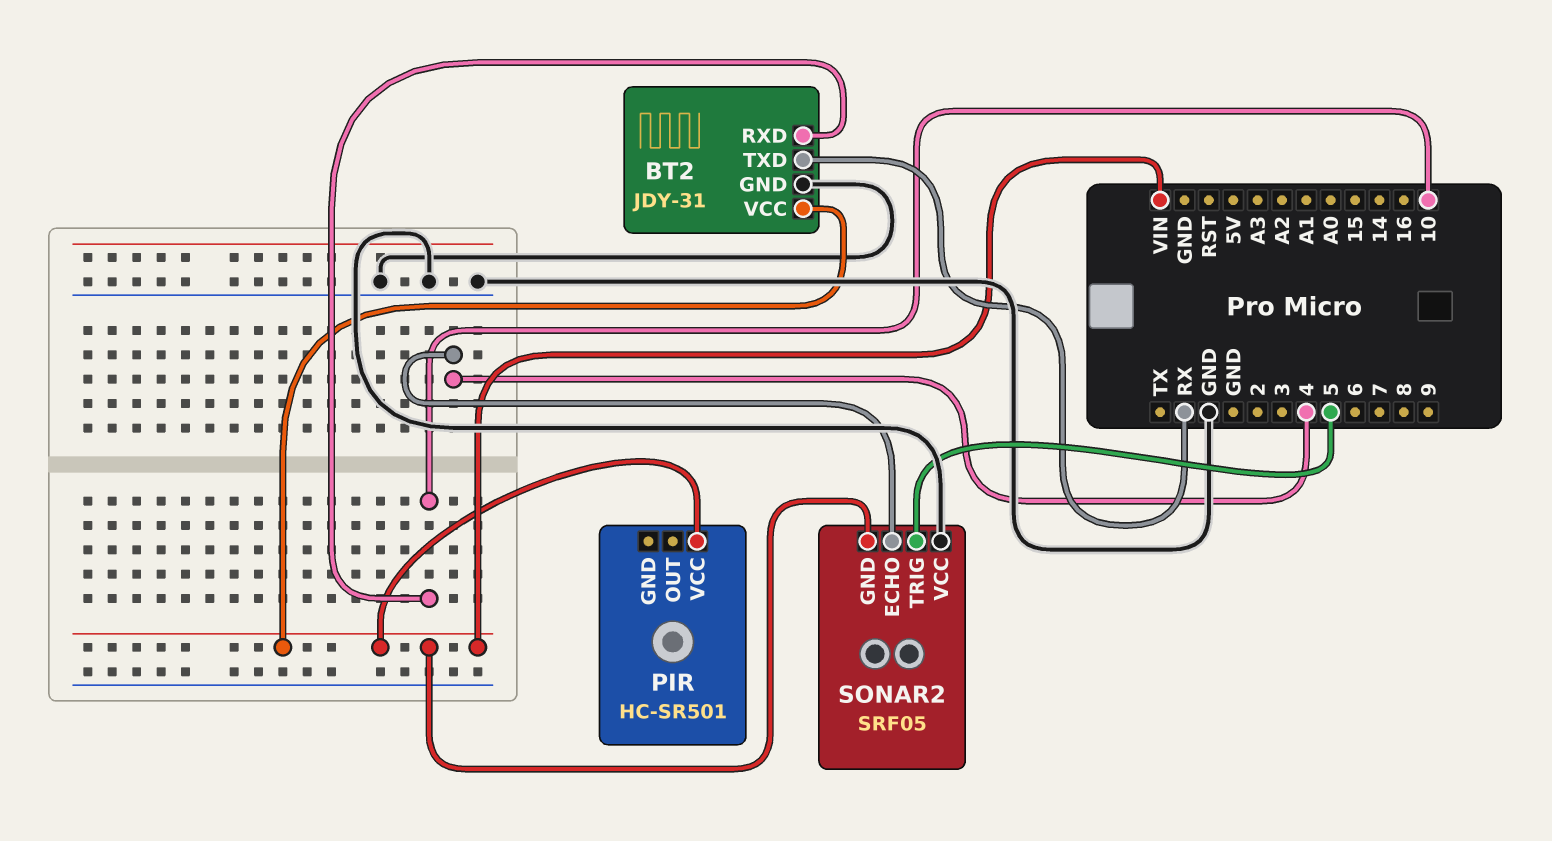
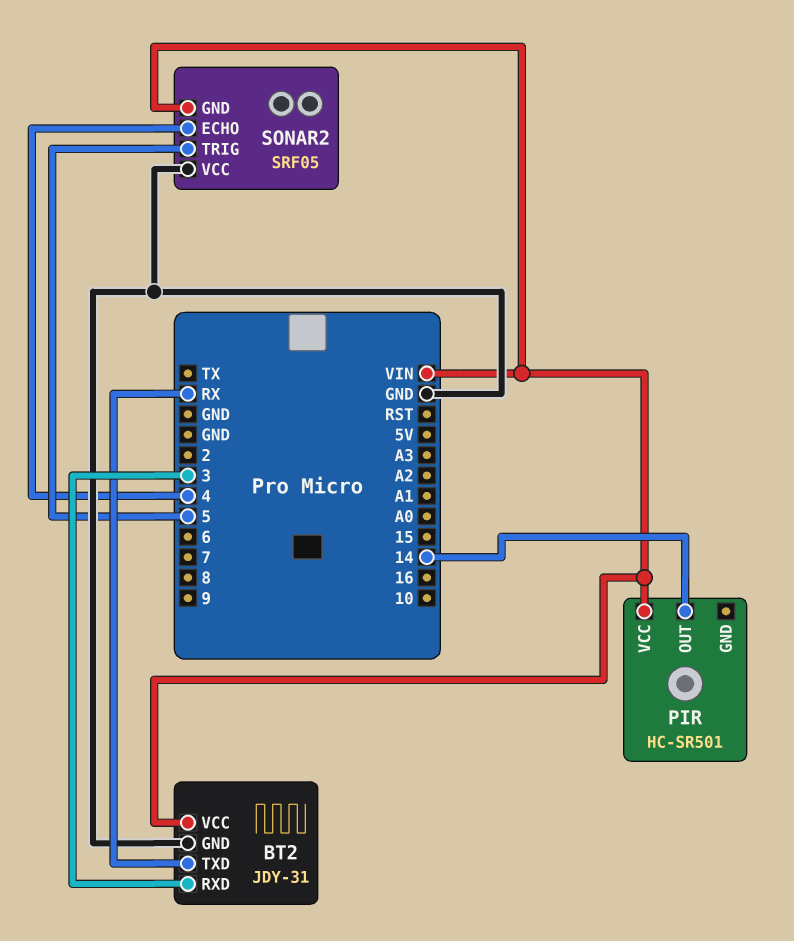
BT2 pin RXD: 10 -> 3
PIR pin OUT: none -> 14

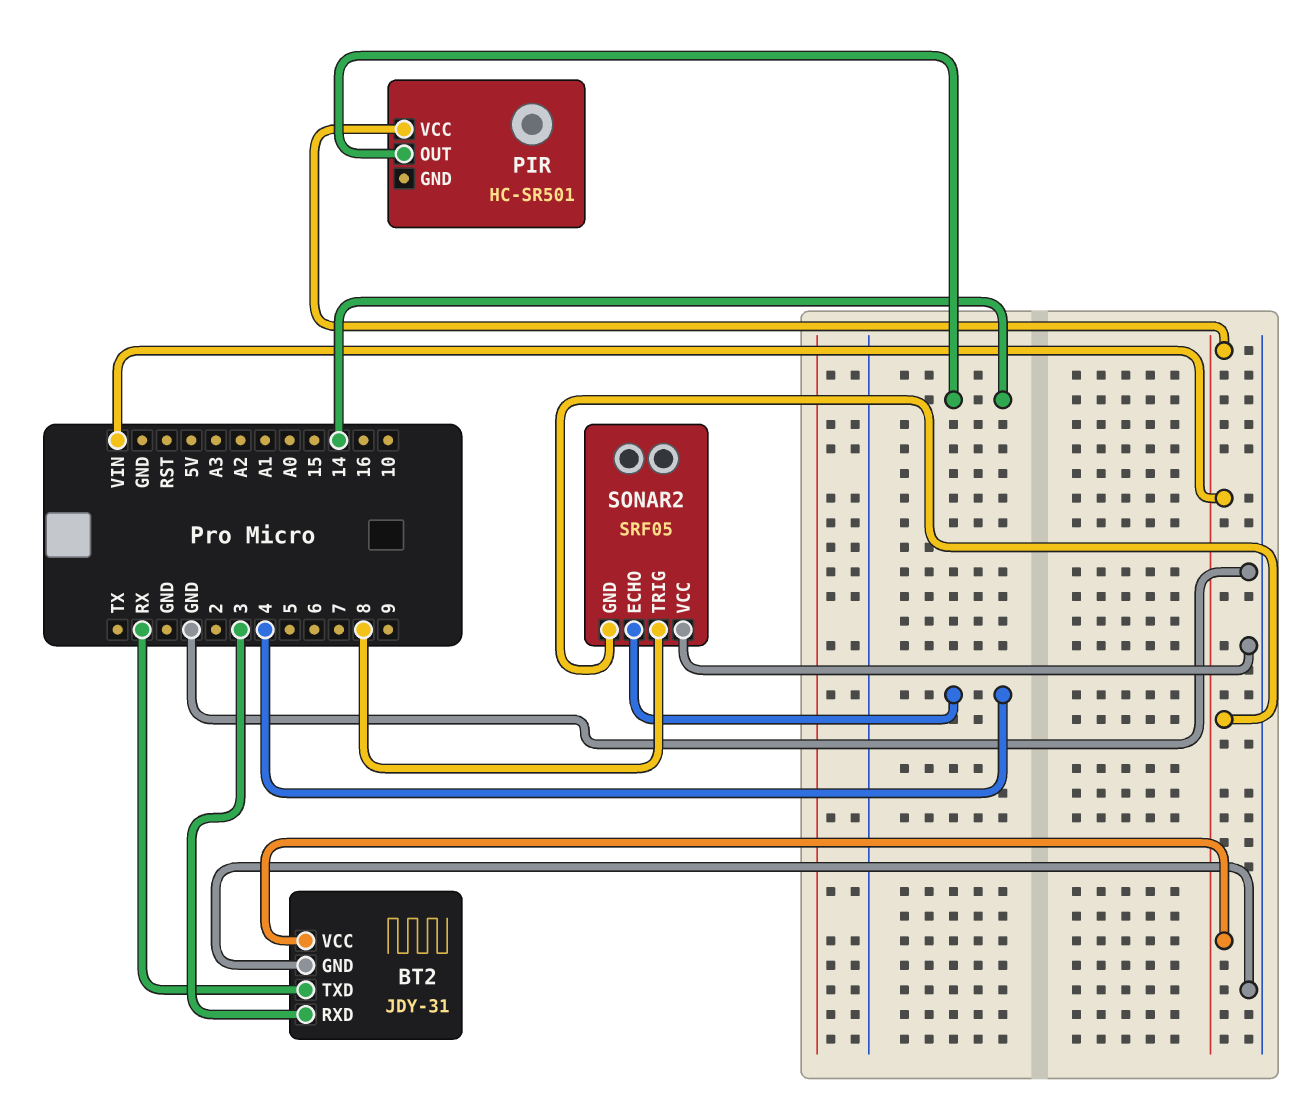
SONAR2 pin TRIG: 5 -> 8

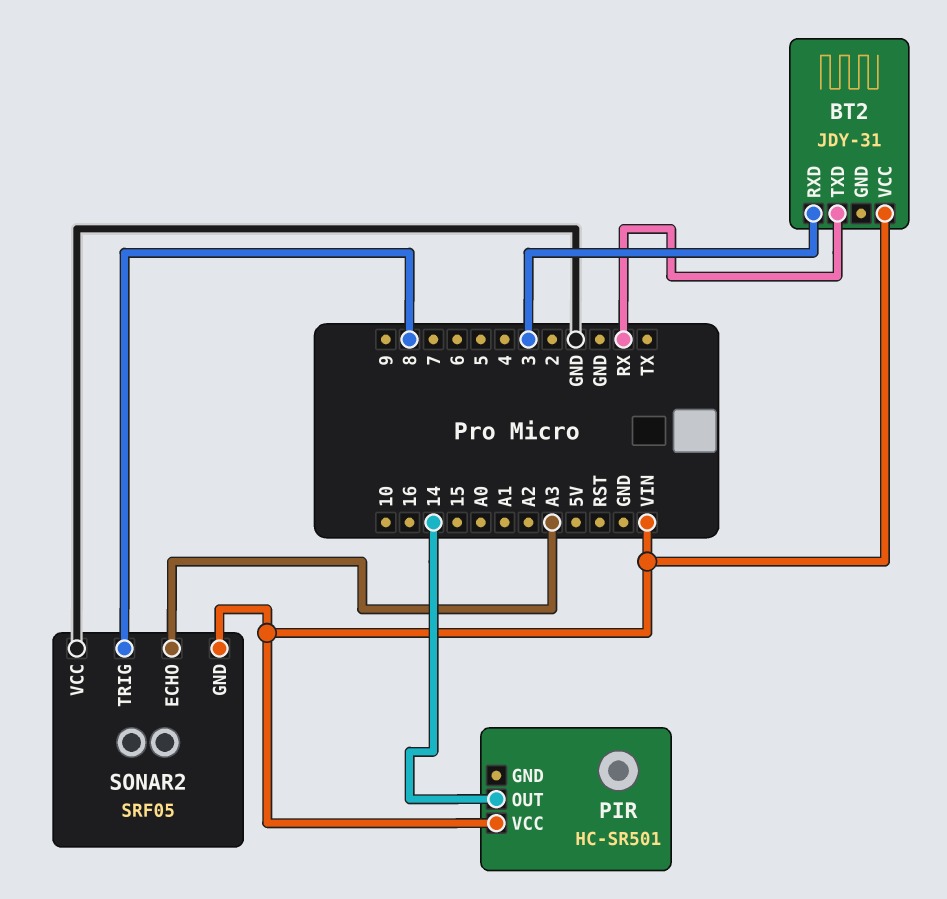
BT2 pin GND: GND -> none
SONAR2 pin ECHO: 4 -> A3

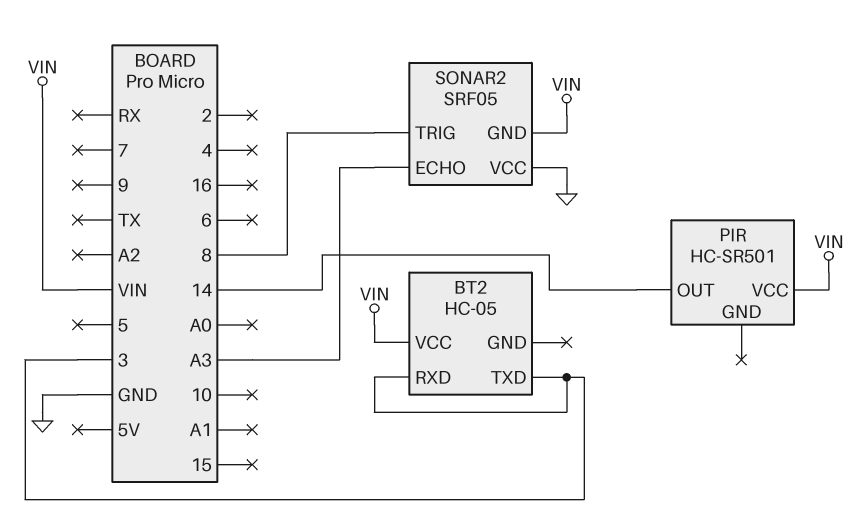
BT2: JDY-31 -> HC-05
BT2 pin TXD: RX -> 3

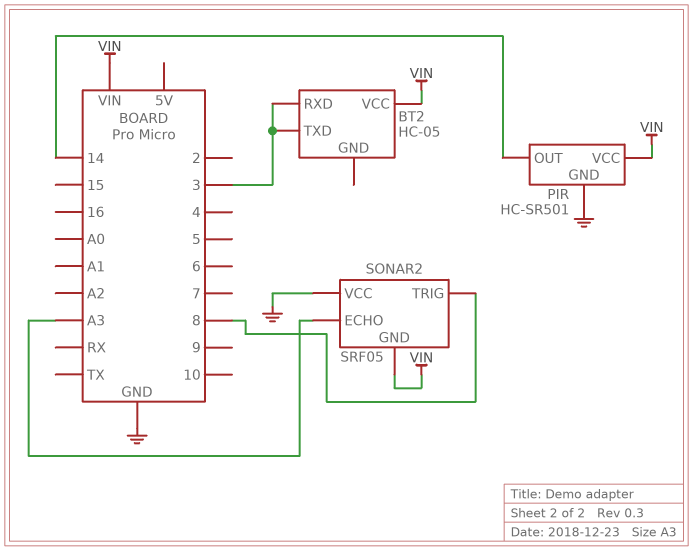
PIR pin GND: none -> GND

